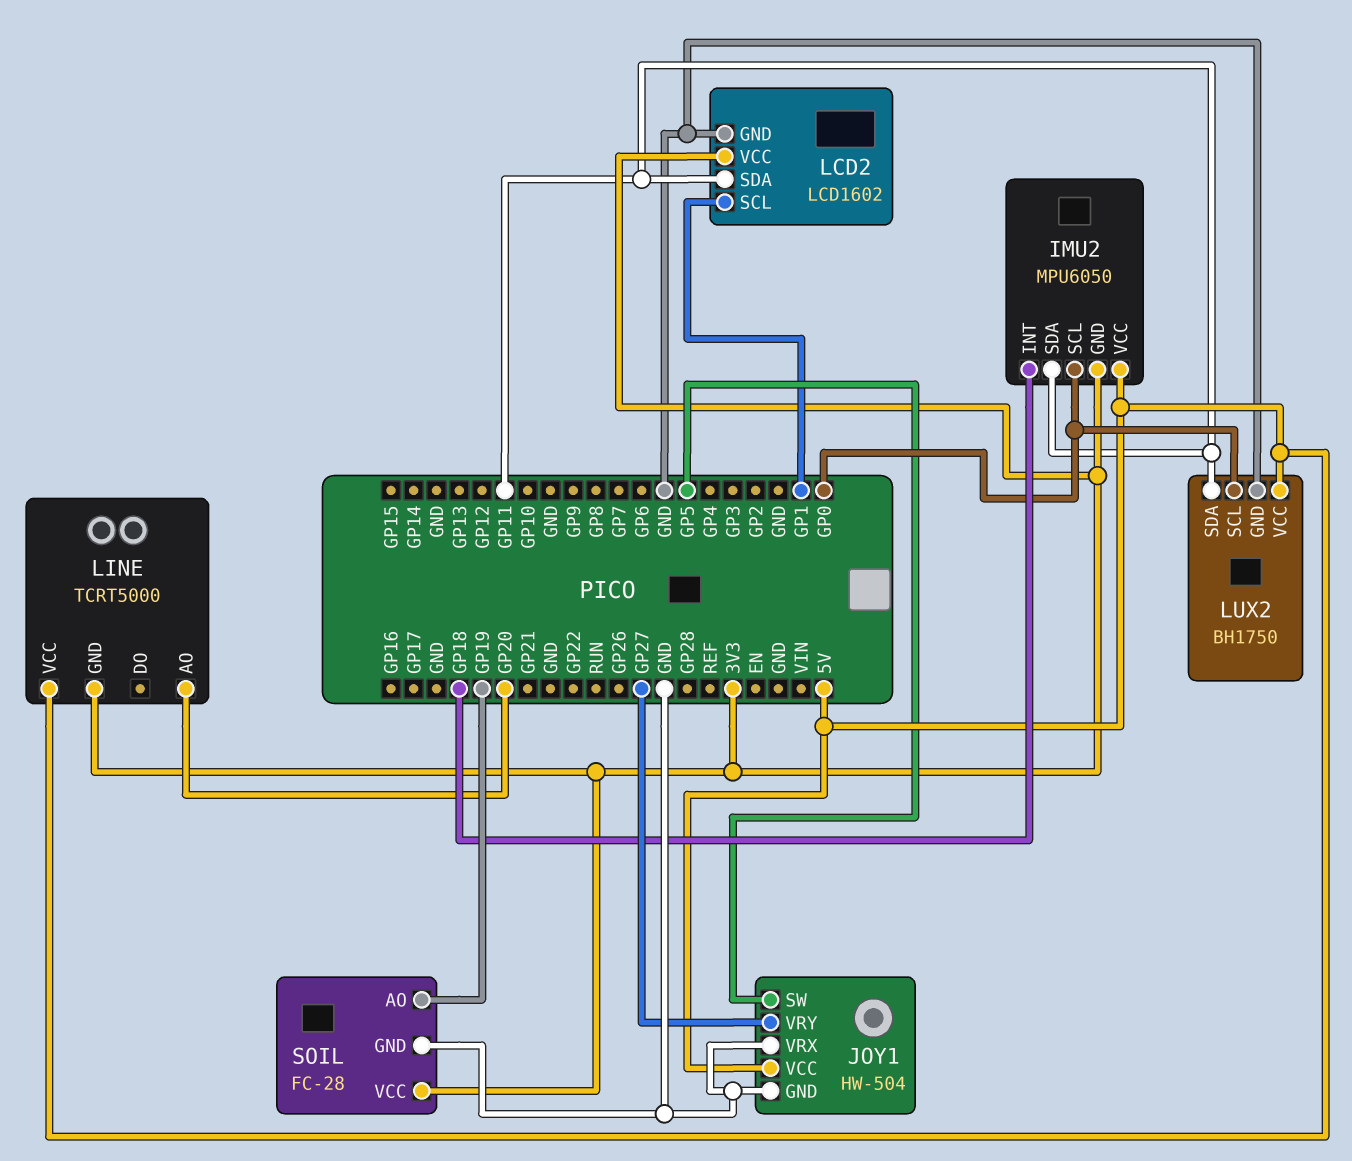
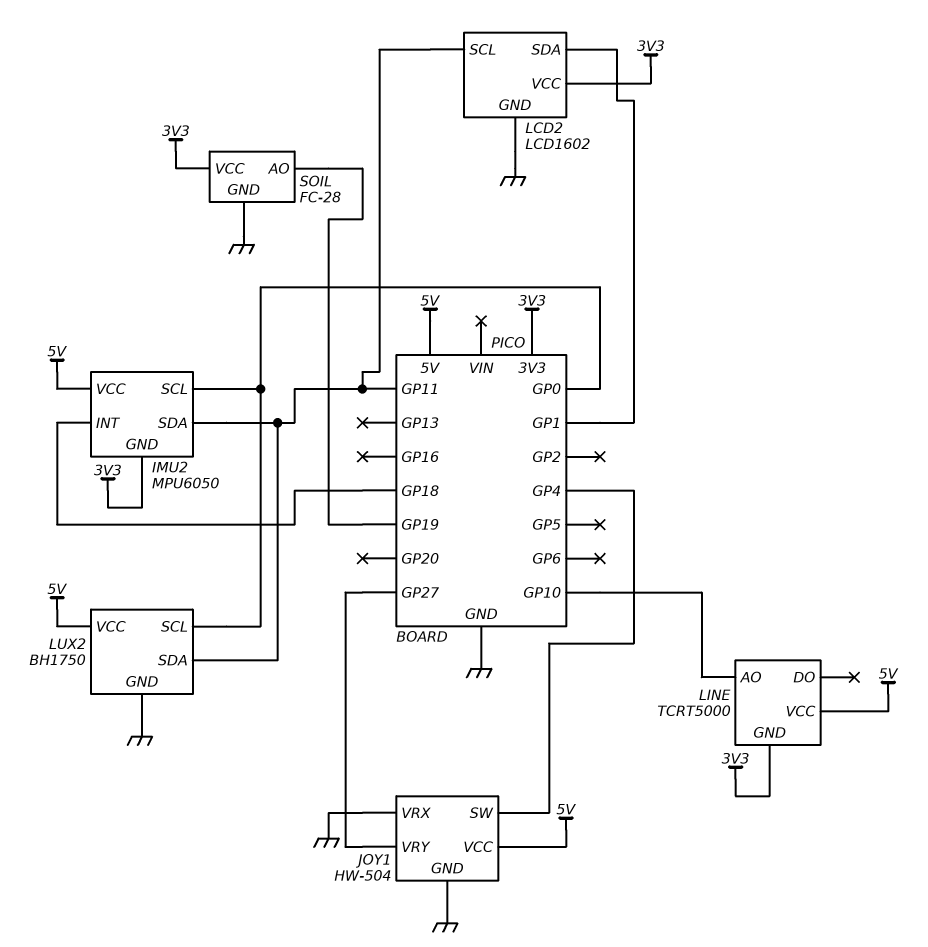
JOY1 pin SW: GP5 -> GP4
LCD2 pin SCL: GP1 -> GP11
LCD2 pin SDA: GP11 -> GP1
LINE pin AO: GP20 -> GP10

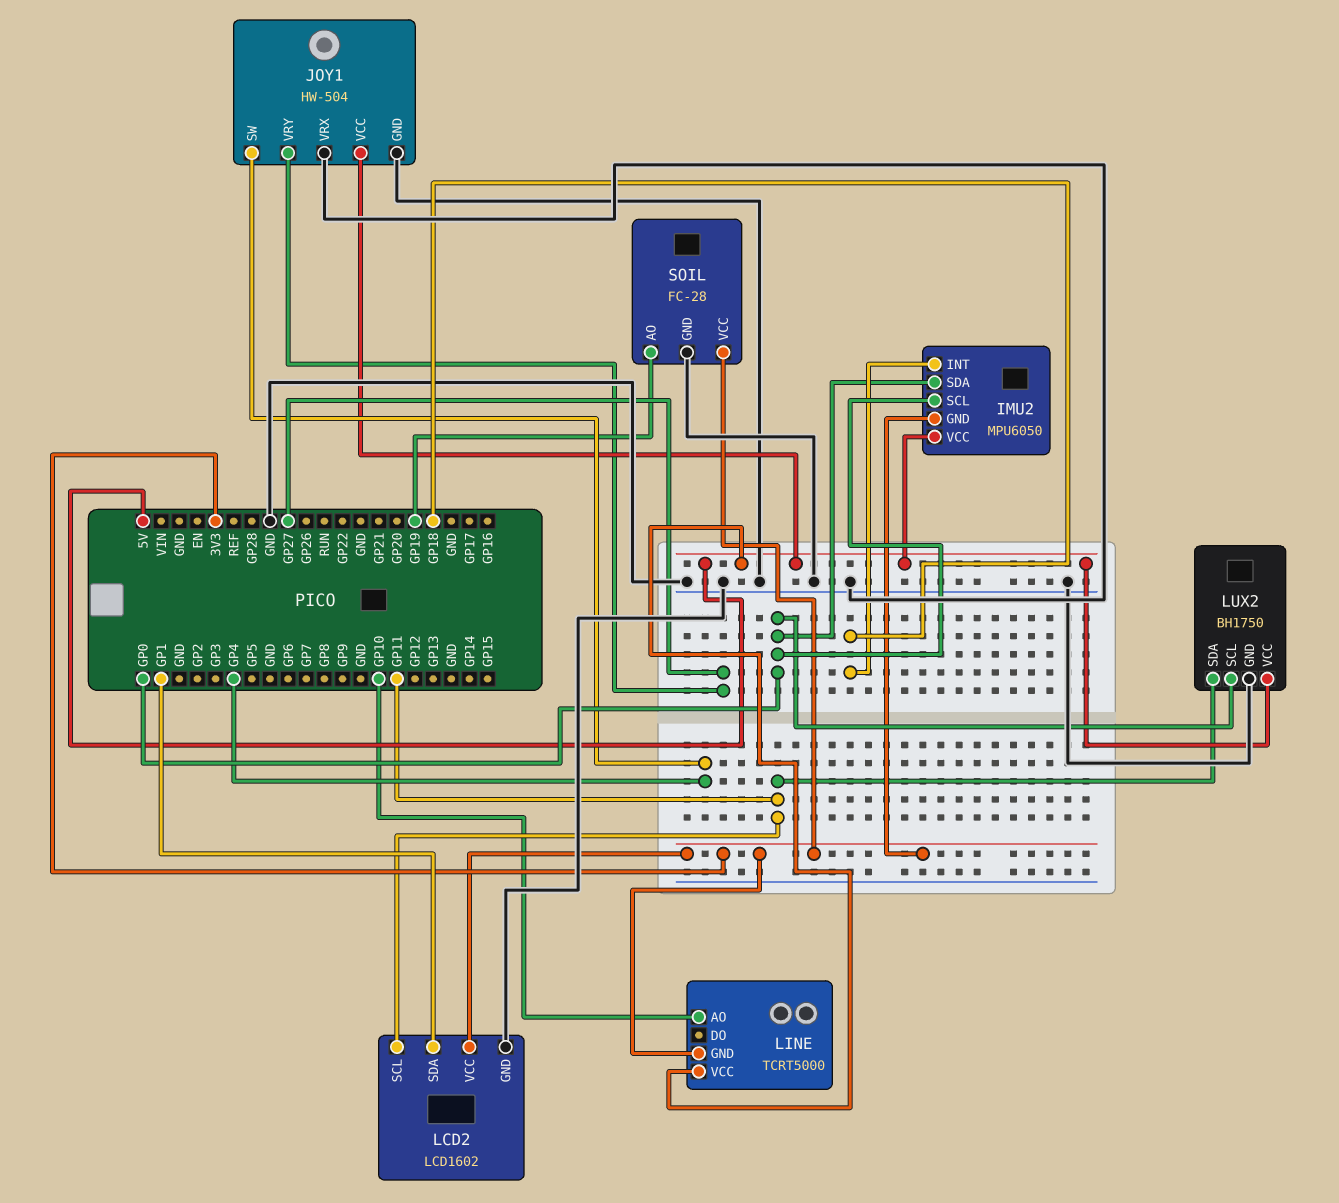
IMU2 pin SDA: GP11 -> GP0

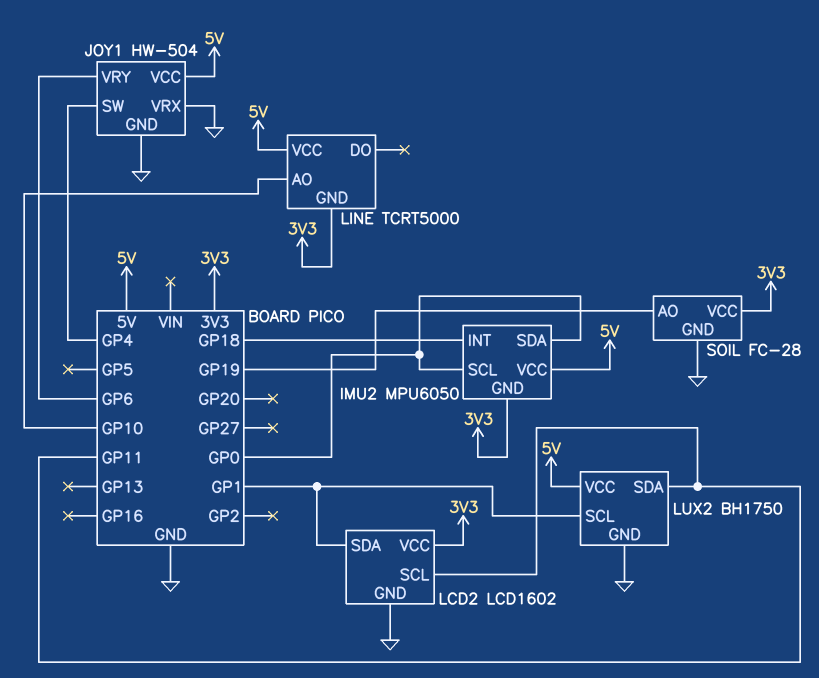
JOY1 pin VRY: GP27 -> GP6
LUX2 pin SCL: GP0 -> GP1

